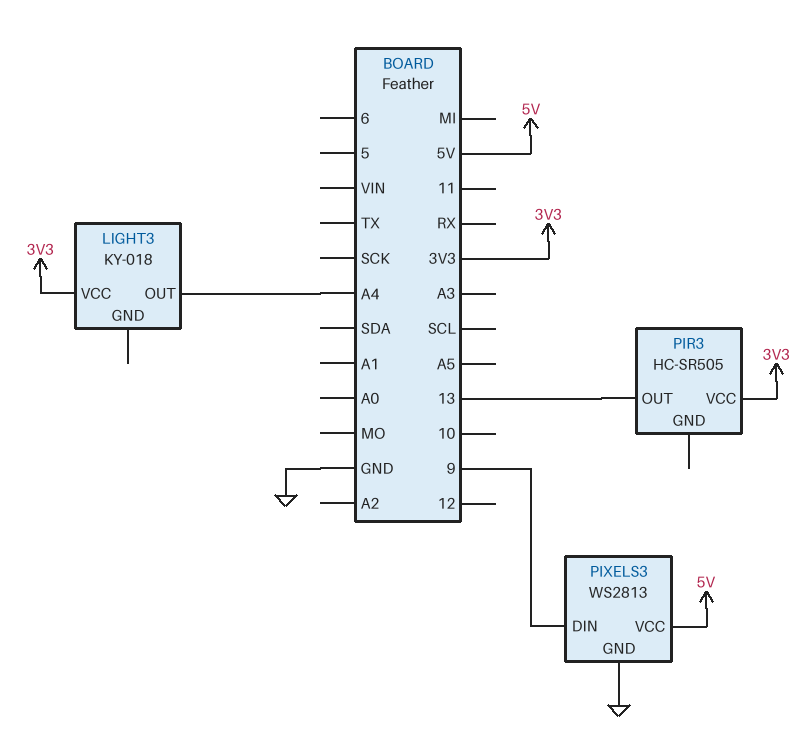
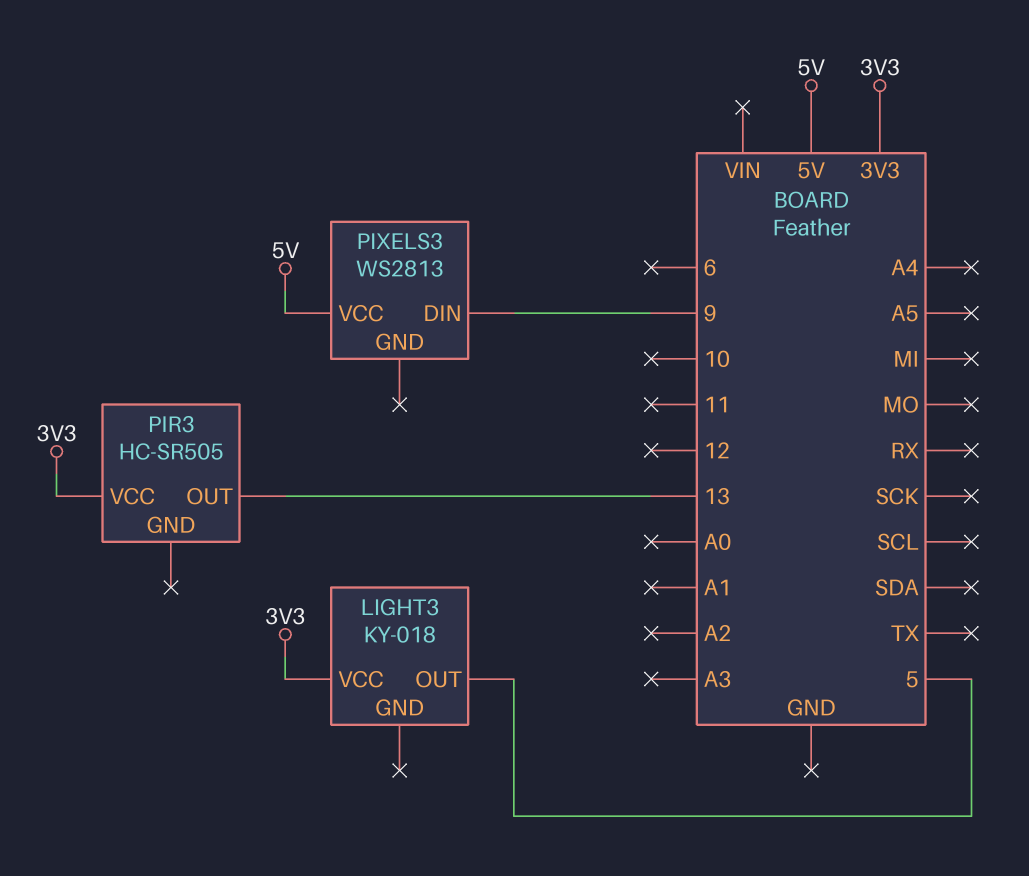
LIGHT3 pin OUT: A4 -> 5
PIXELS3 pin GND: GND -> none

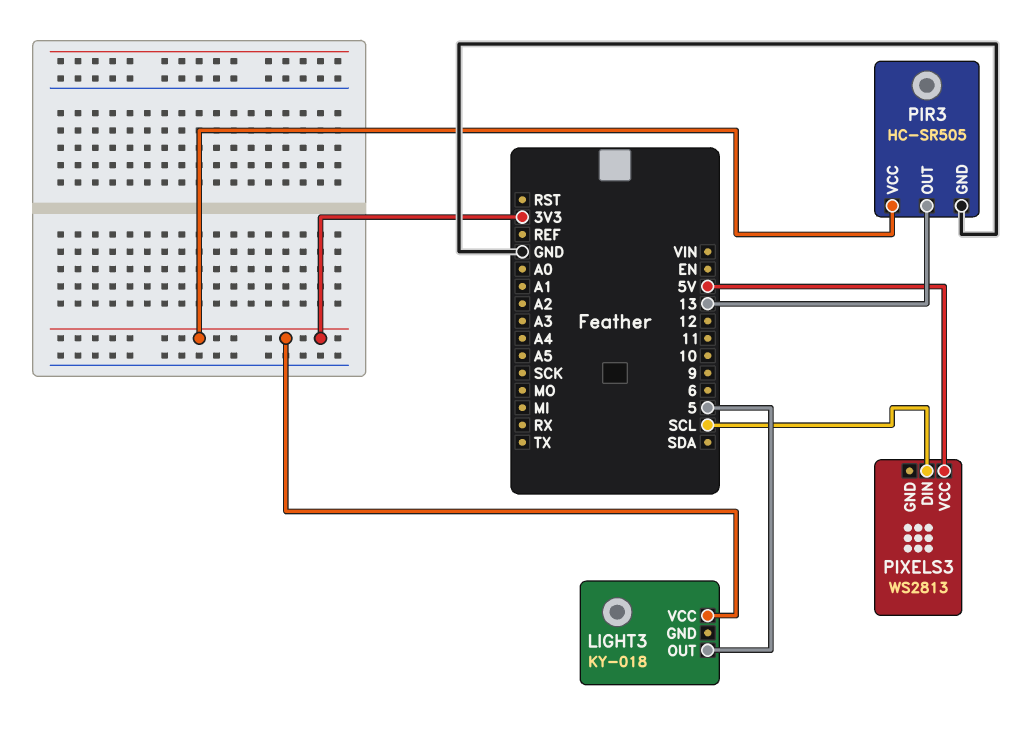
PIR3 pin GND: none -> GND
PIXELS3 pin DIN: 9 -> SCL

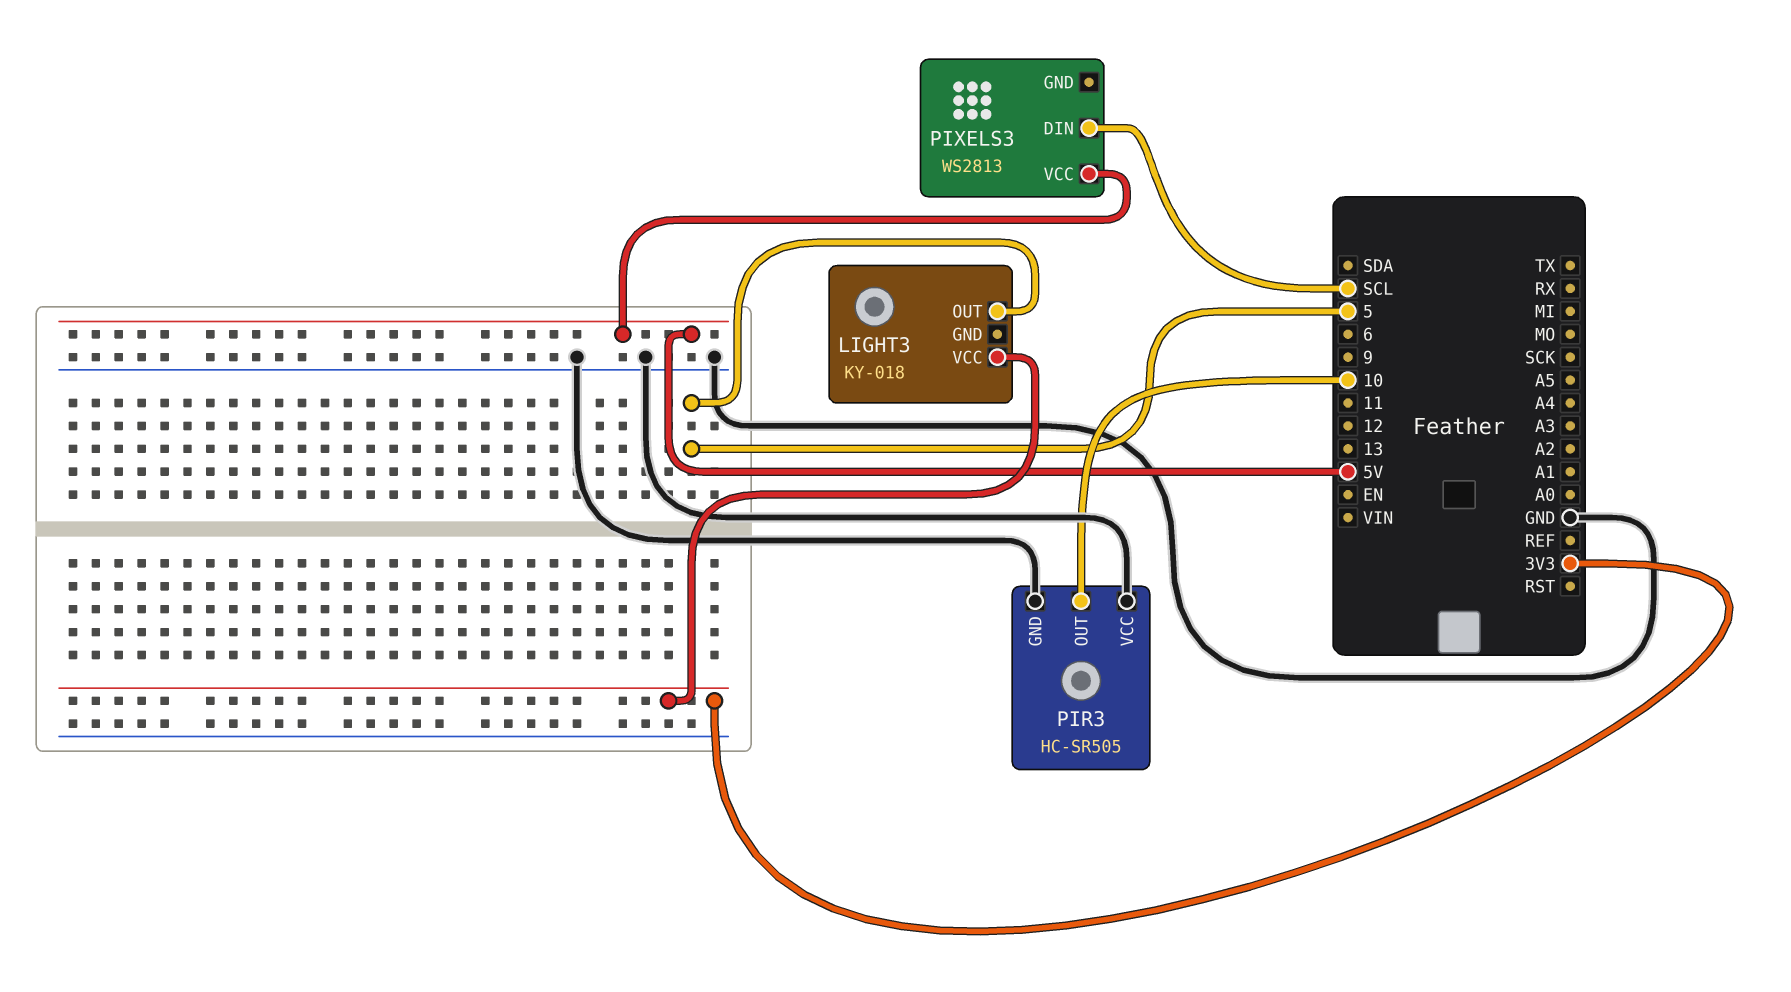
PIR3 pin OUT: 13 -> 10
PIR3 pin VCC: 3V3 -> GND

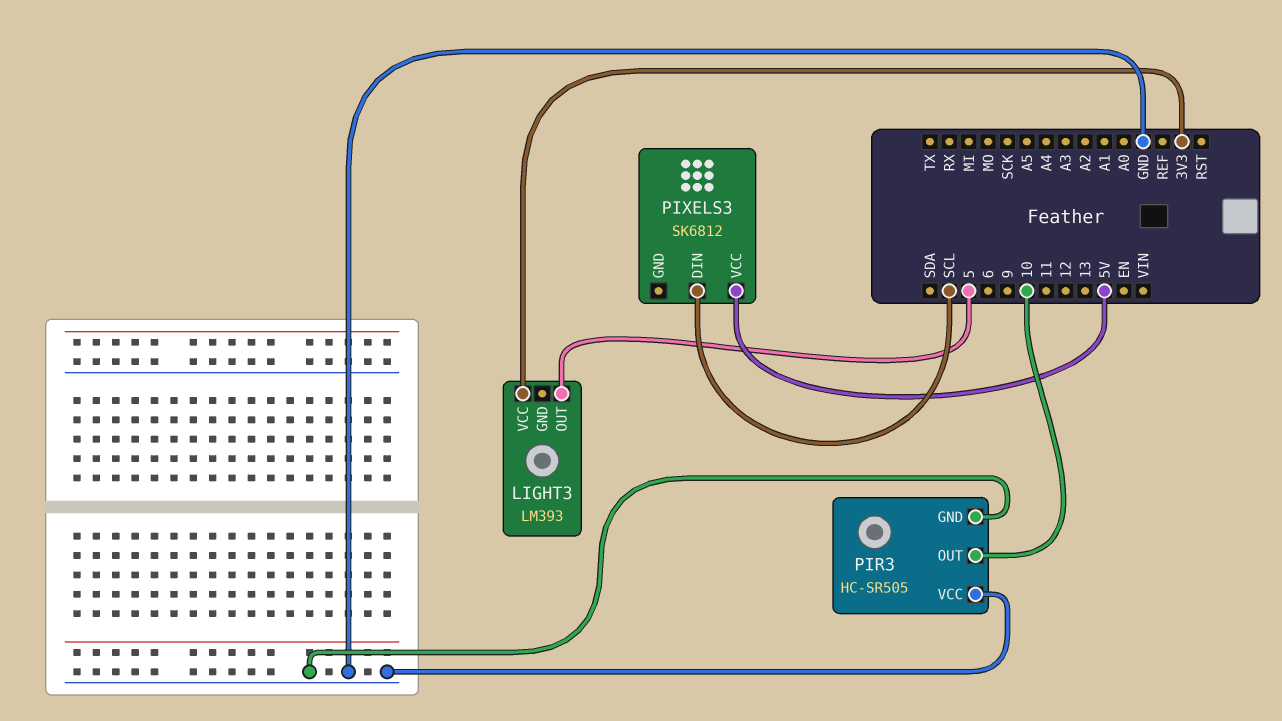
LIGHT3: KY-018 -> LM393
PIXELS3: WS2813 -> SK6812

